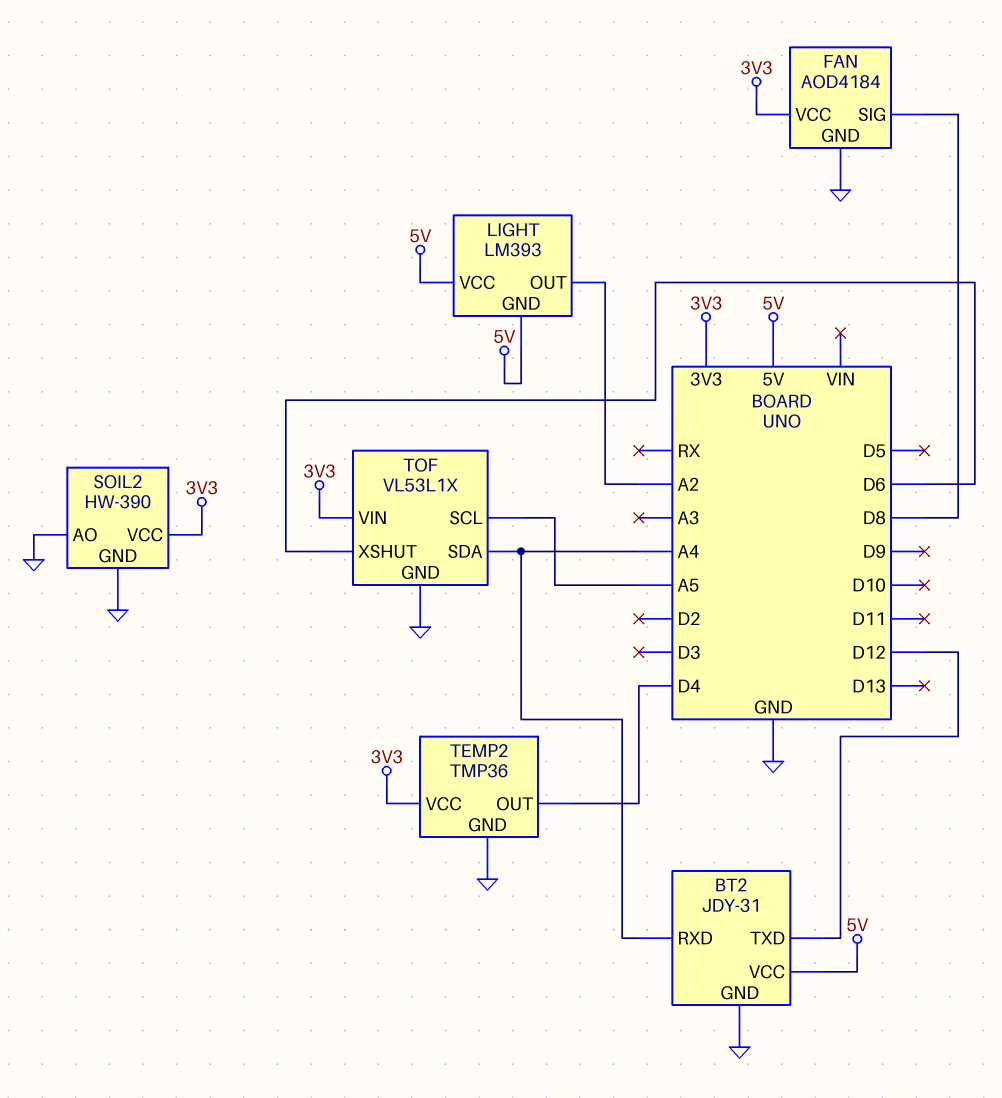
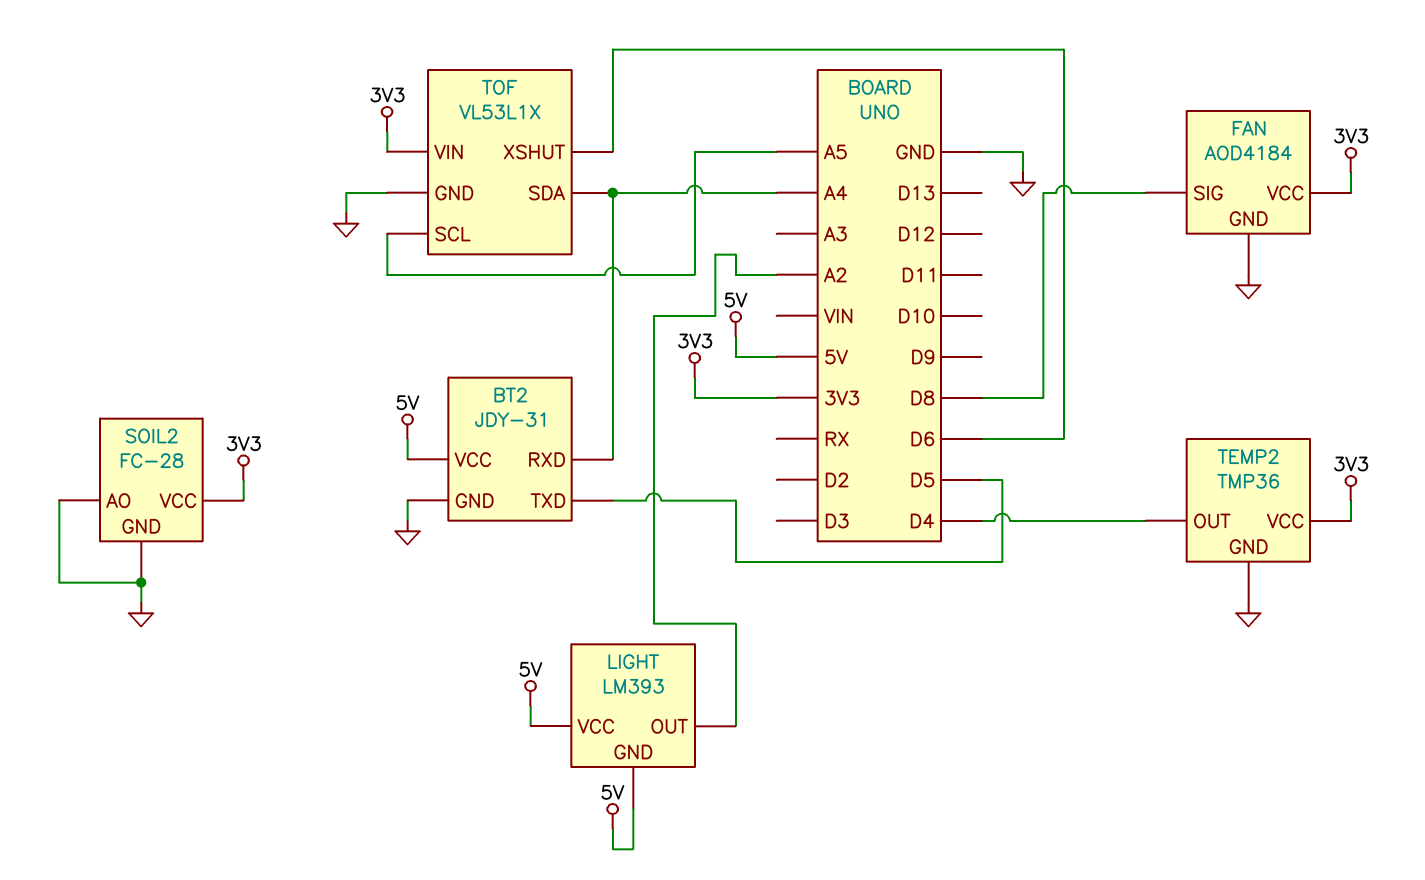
BT2 pin TXD: D12 -> D5
SOIL2: HW-390 -> FC-28

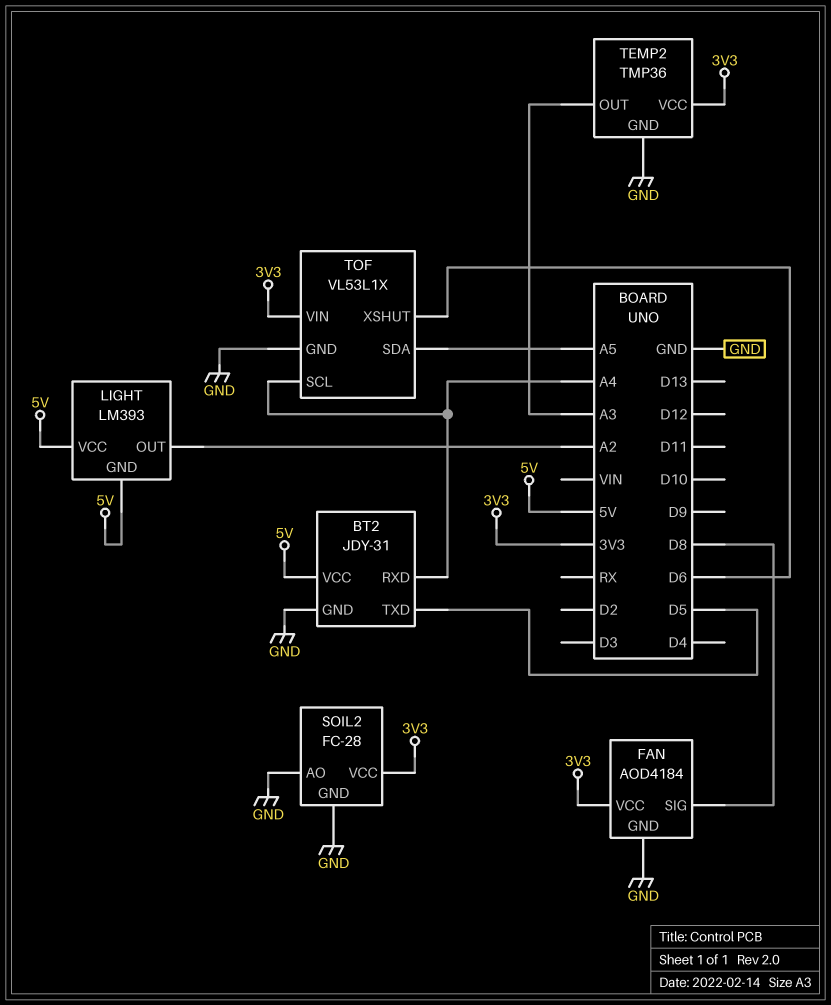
TEMP2 pin OUT: D4 -> A3
TOF pin SCL: A5 -> A4
TOF pin SDA: A4 -> A5

